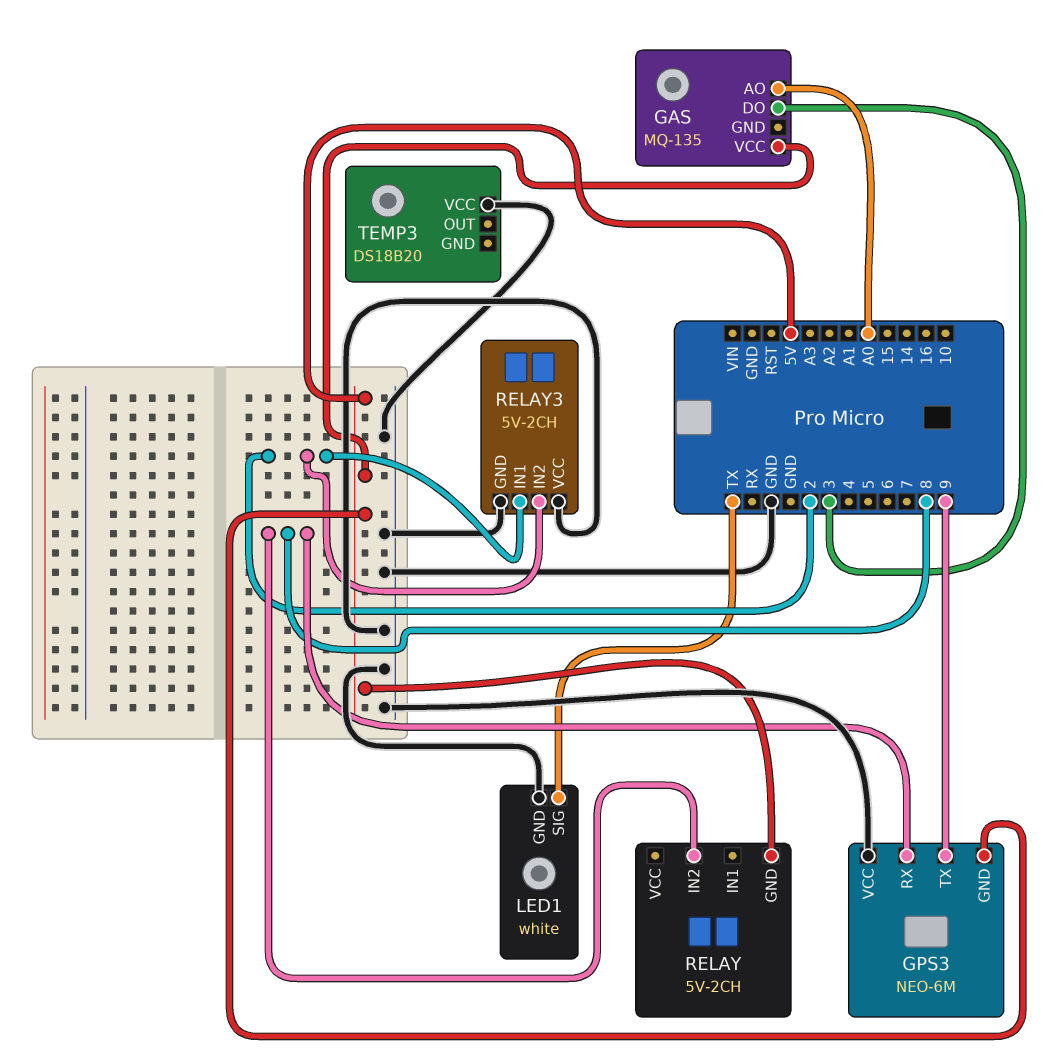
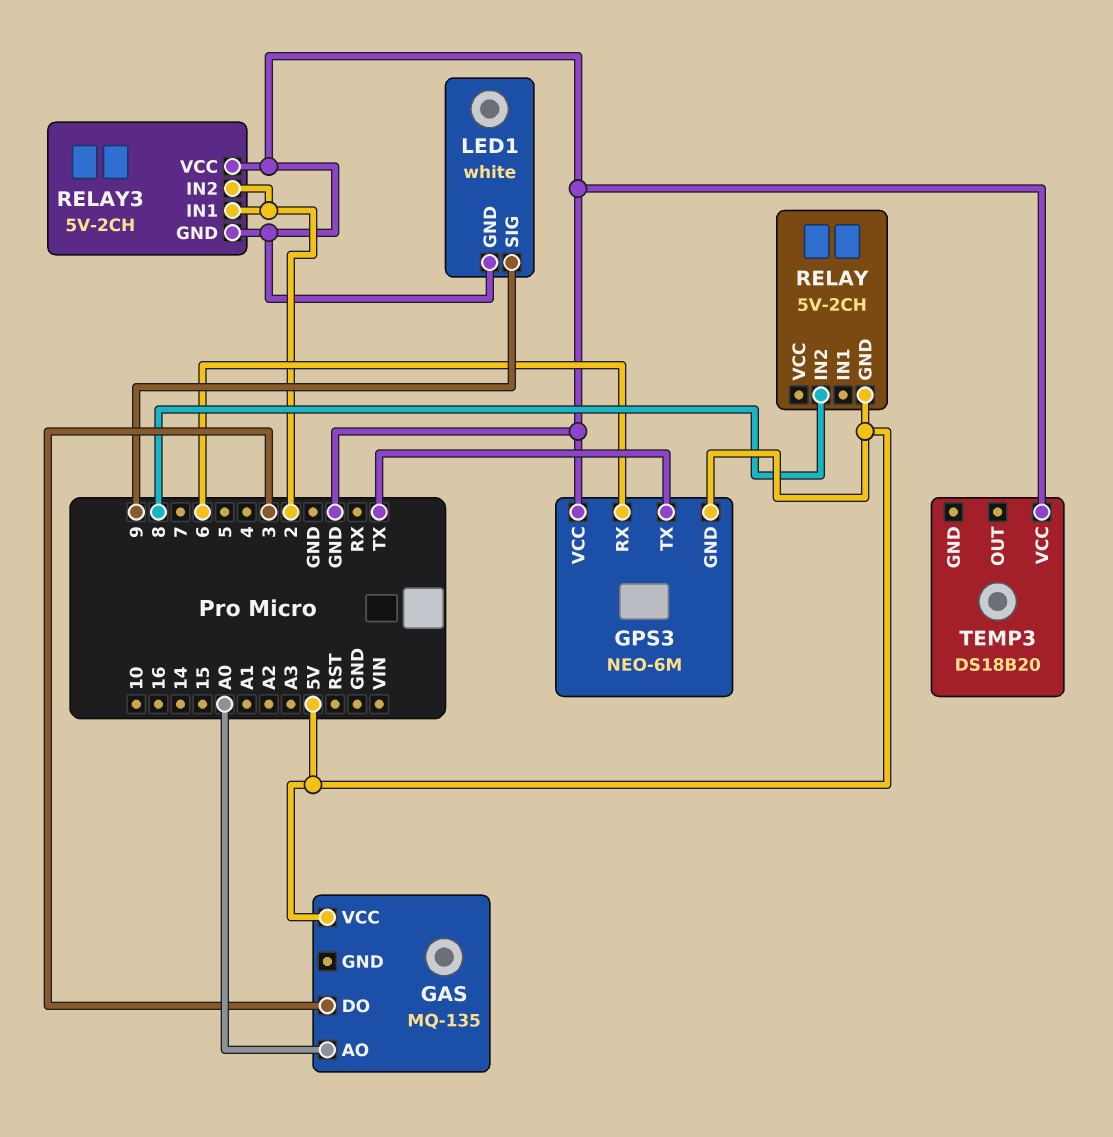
GPS3 pin RX: 8 -> 6
GPS3 pin TX: 9 -> TX
LED1 pin SIG: TX -> 9

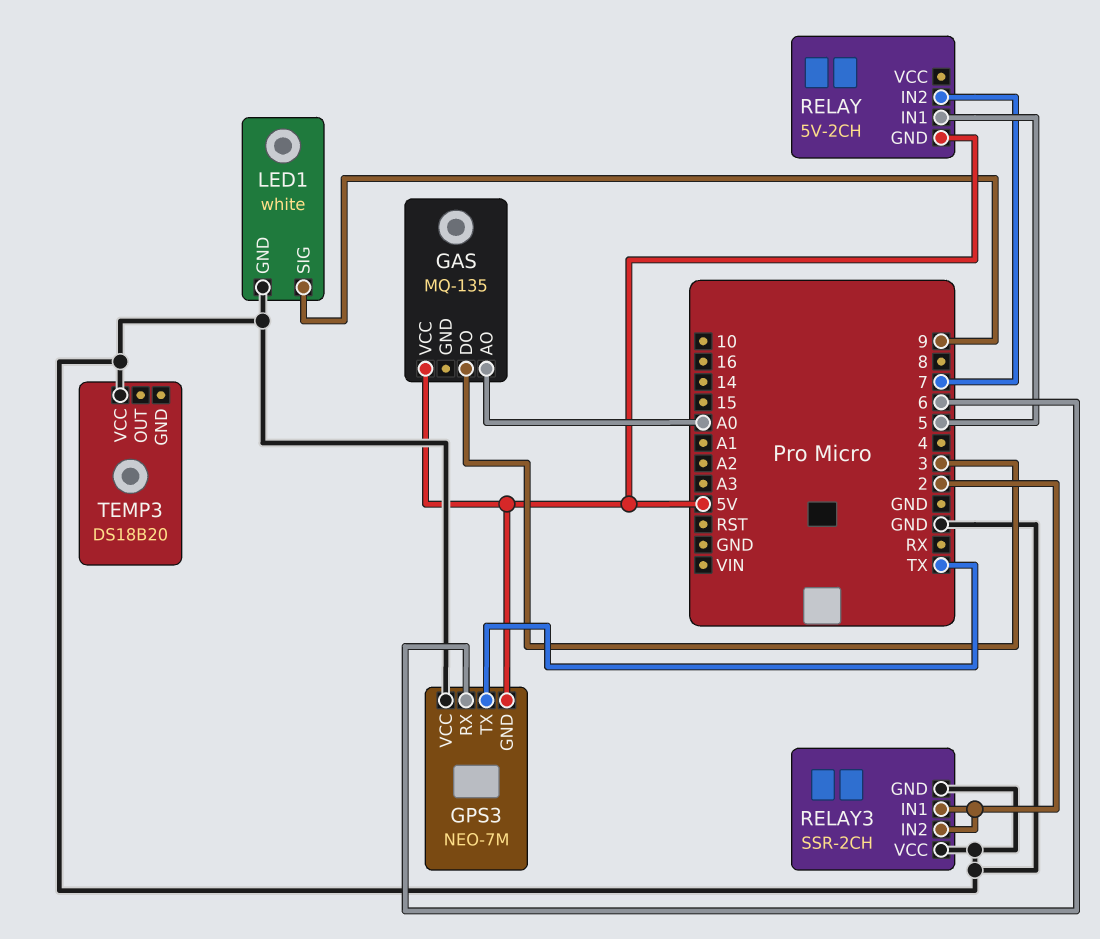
GPS3: NEO-6M -> NEO-7M
RELAY pin IN1: none -> 5
RELAY pin IN2: 8 -> 7
RELAY3: 5V-2CH -> SSR-2CH

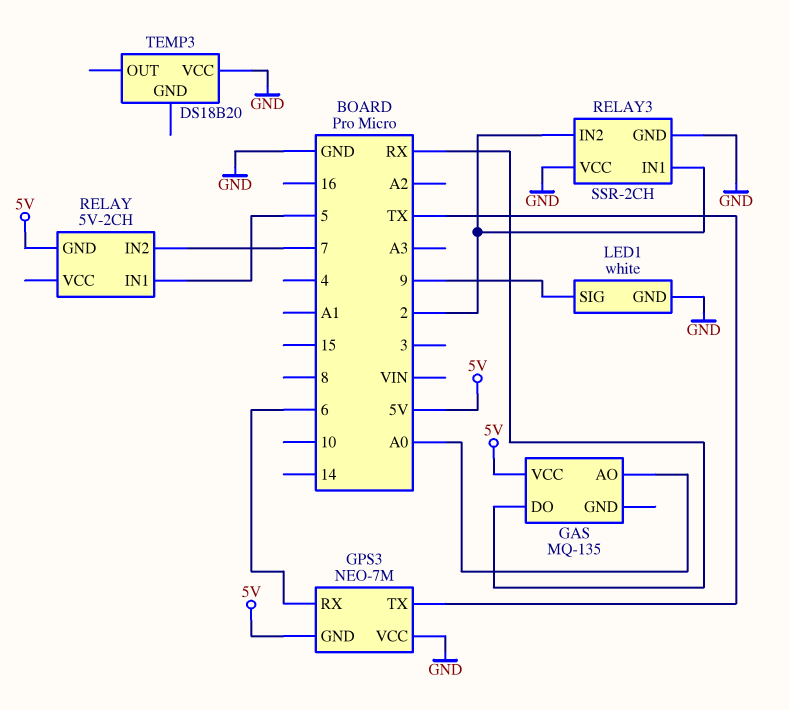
GAS pin DO: 3 -> RX

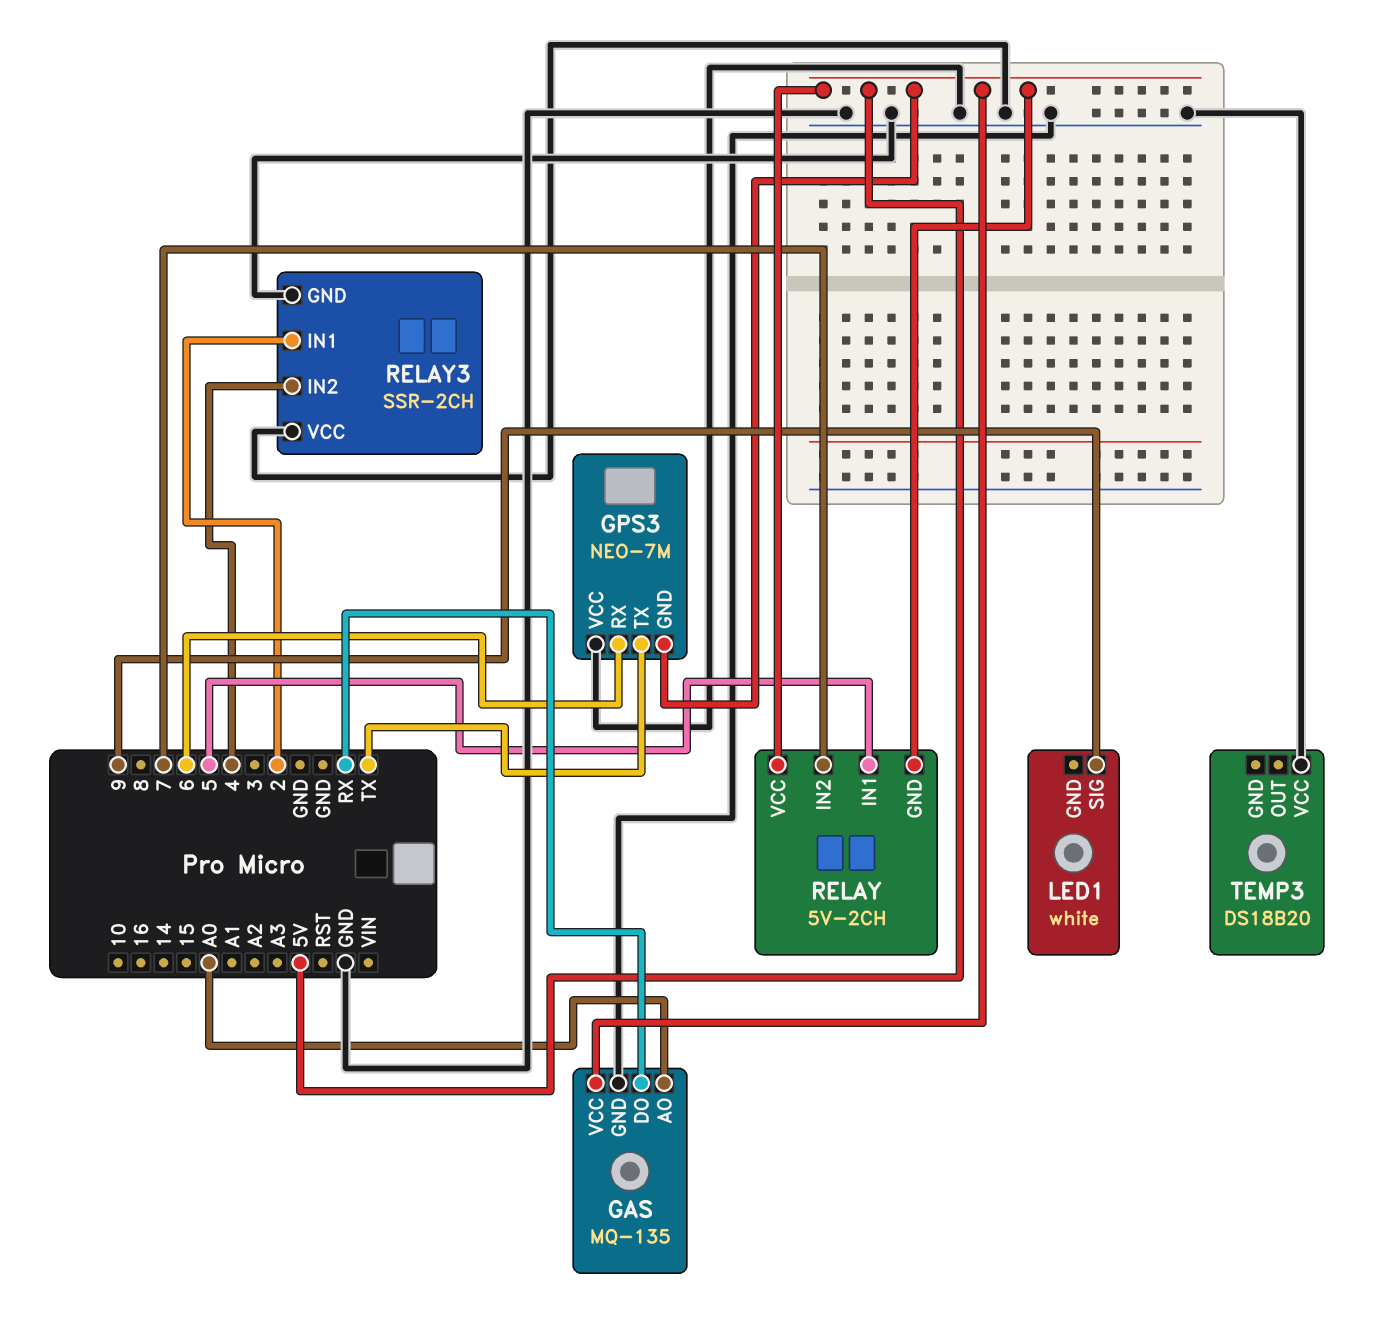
GAS pin GND: none -> GND
LED1 pin GND: GND -> none
RELAY pin VCC: none -> 5V
RELAY3 pin IN2: 2 -> 4

